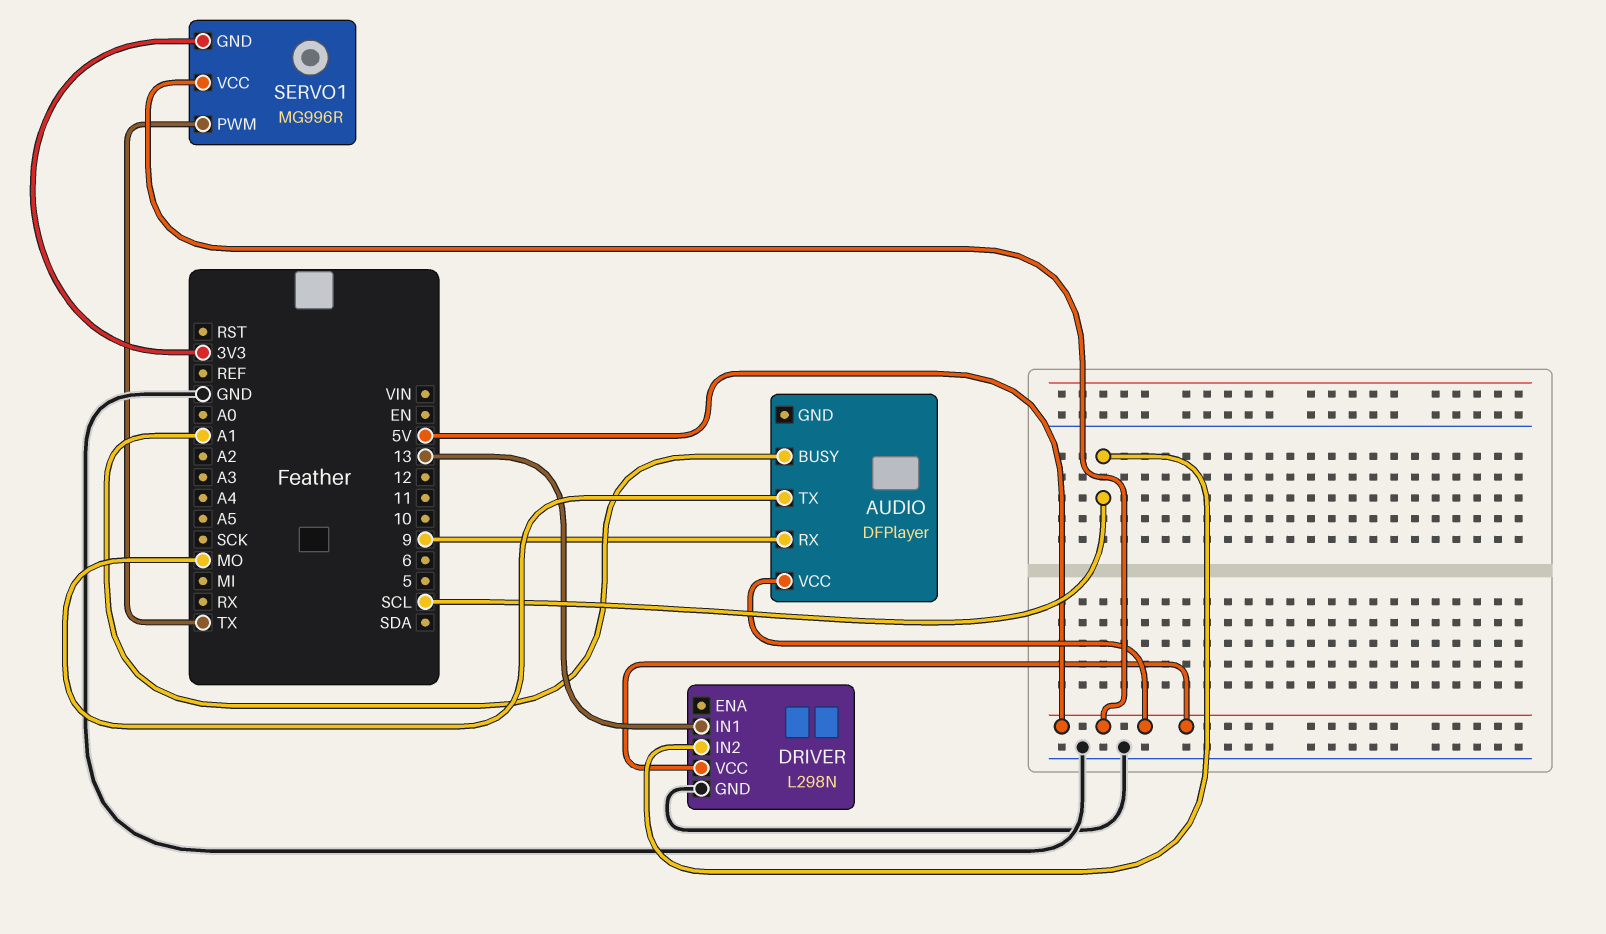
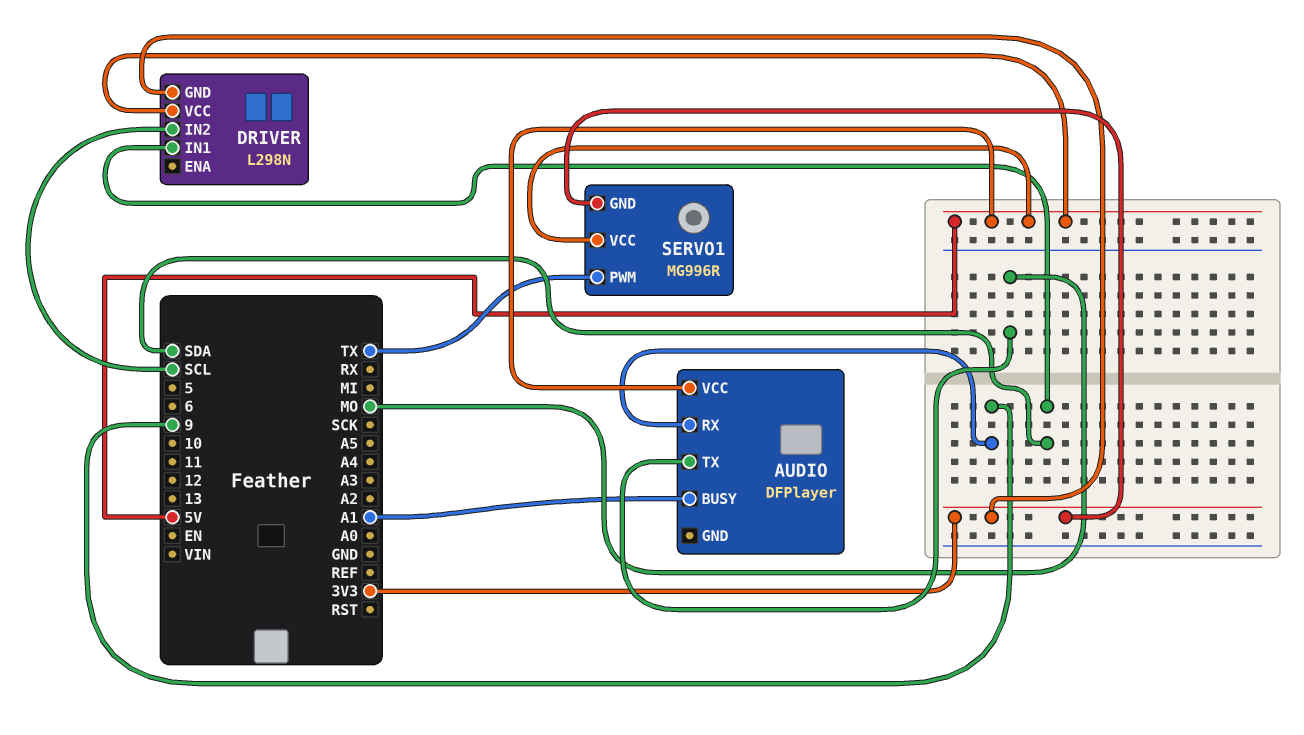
DRIVER pin GND: GND -> 3V3
DRIVER pin IN1: 13 -> SDA

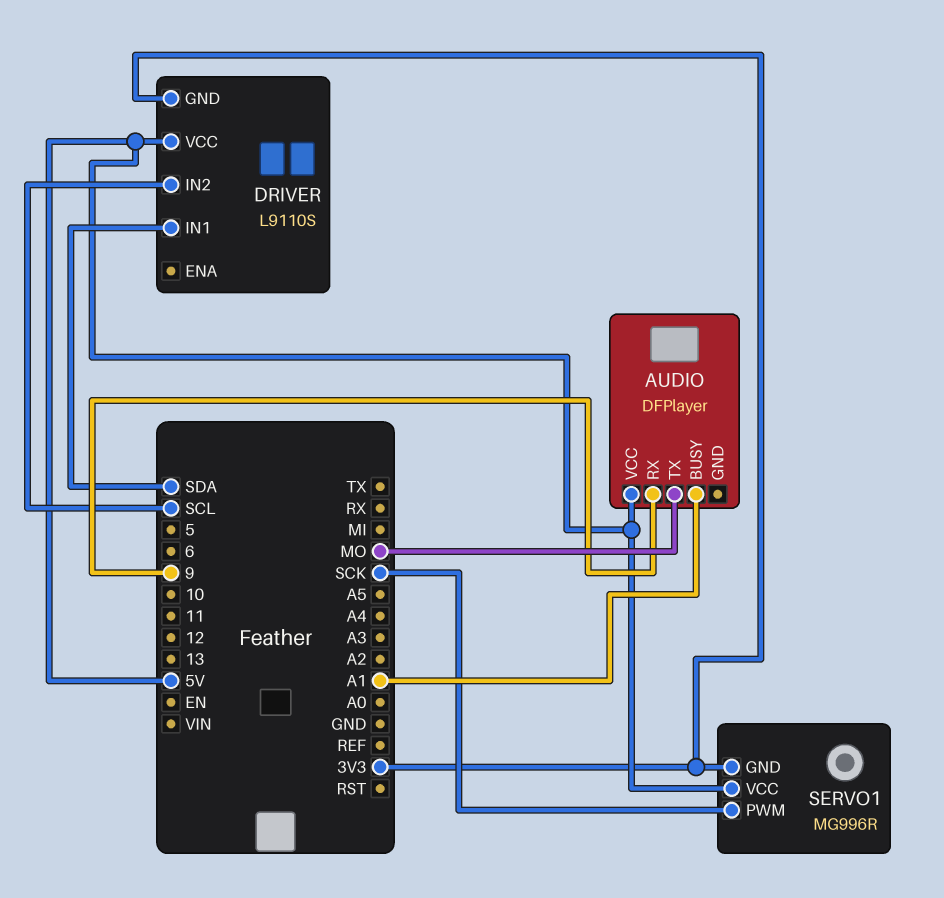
DRIVER: L298N -> L9110S
SERVO1 pin PWM: TX -> SCK

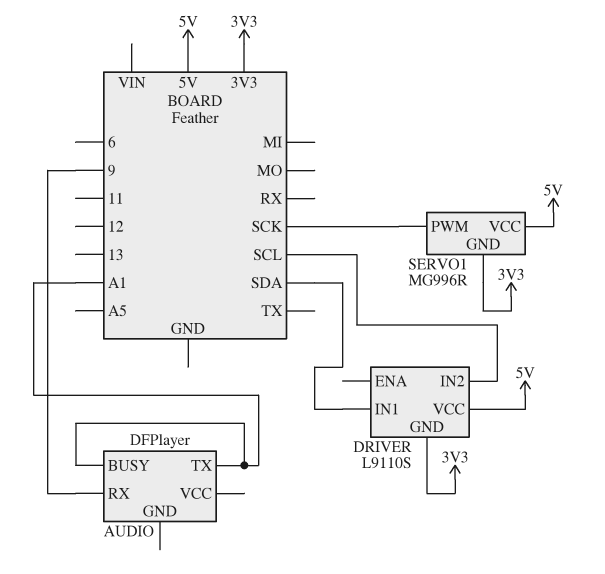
AUDIO pin TX: MO -> A1
AUDIO pin VCC: 5V -> none

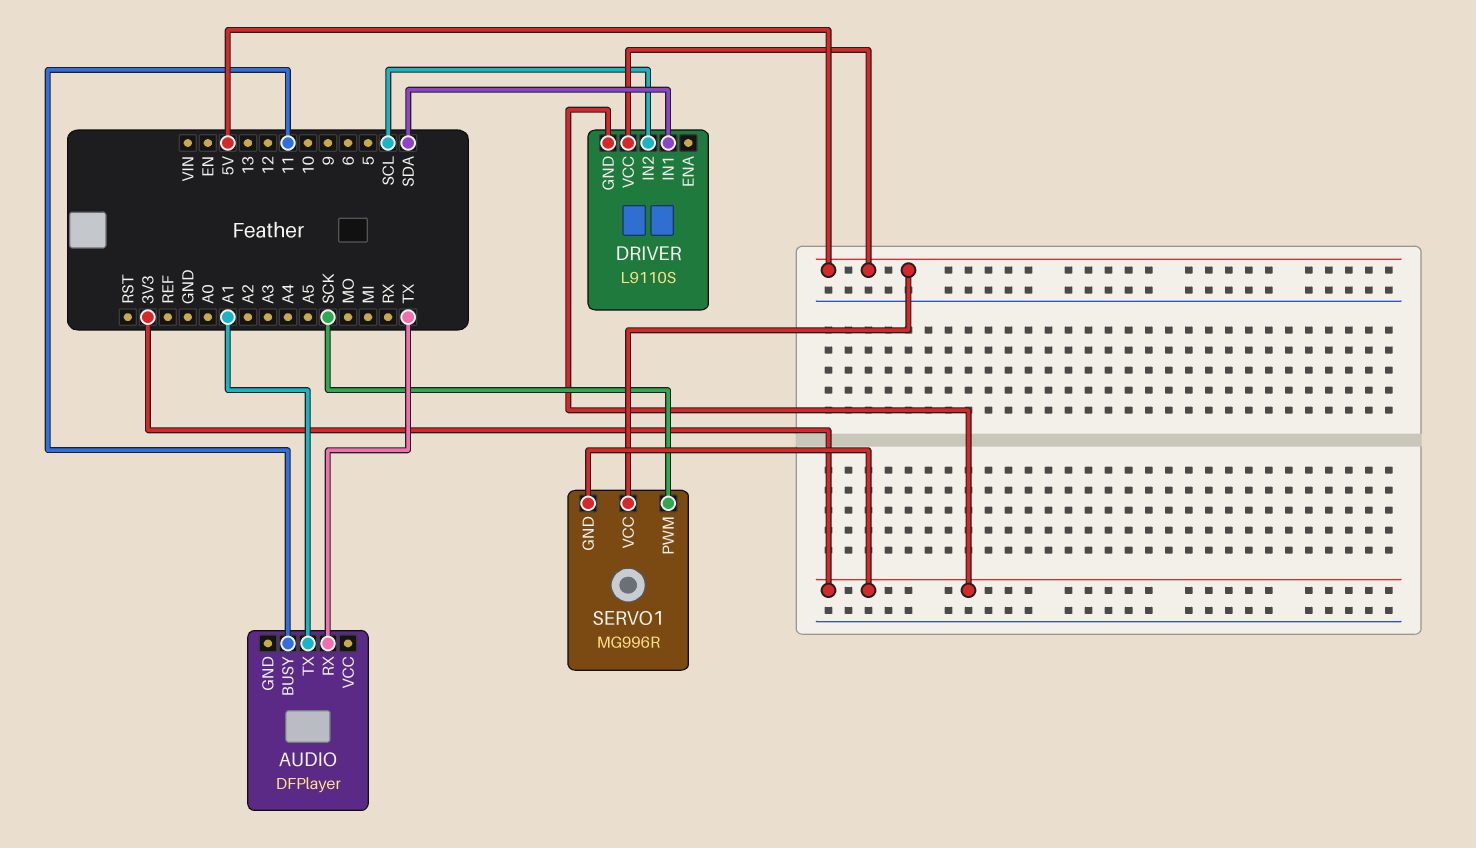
AUDIO pin BUSY: A1 -> 11
AUDIO pin RX: 9 -> TX

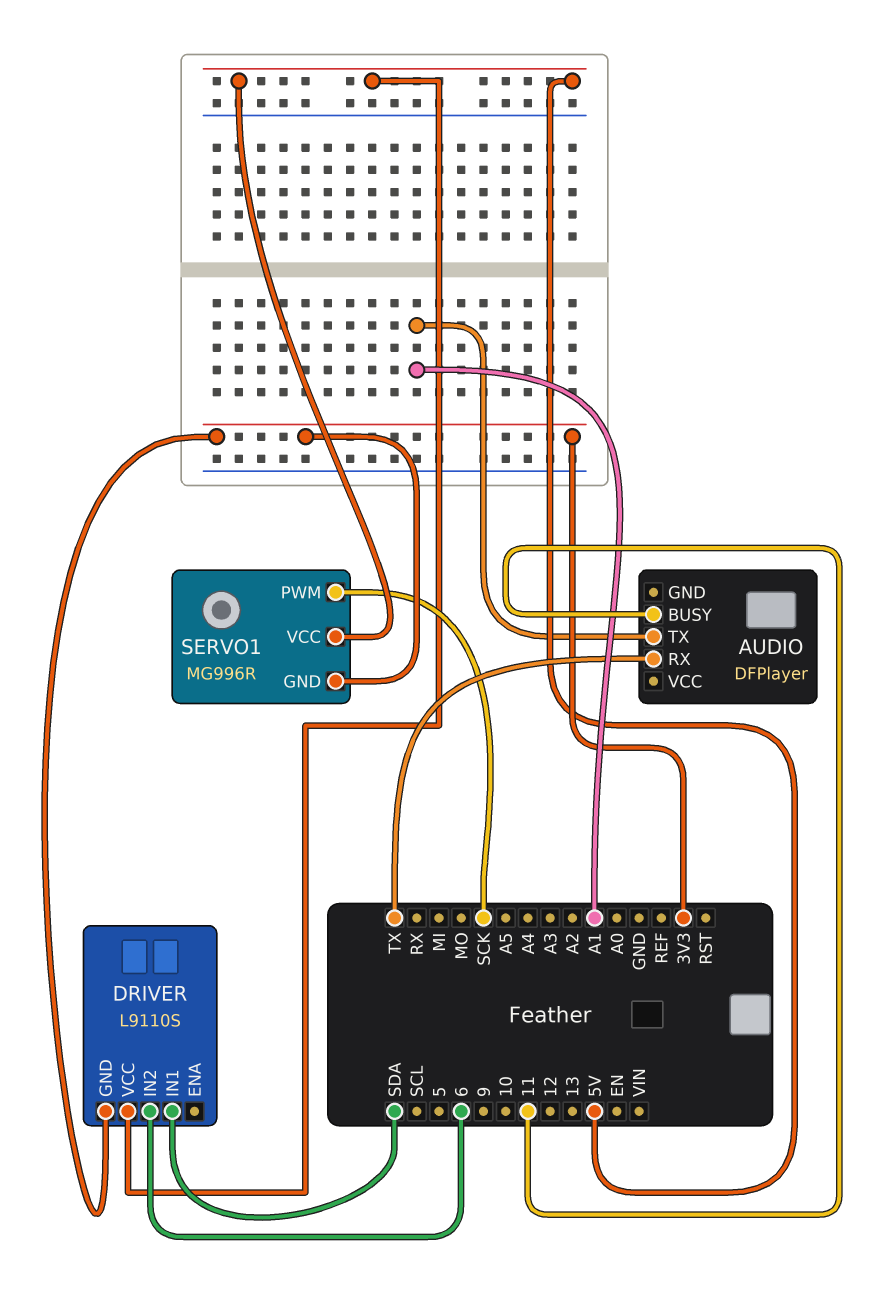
DRIVER pin IN2: SCL -> 6

